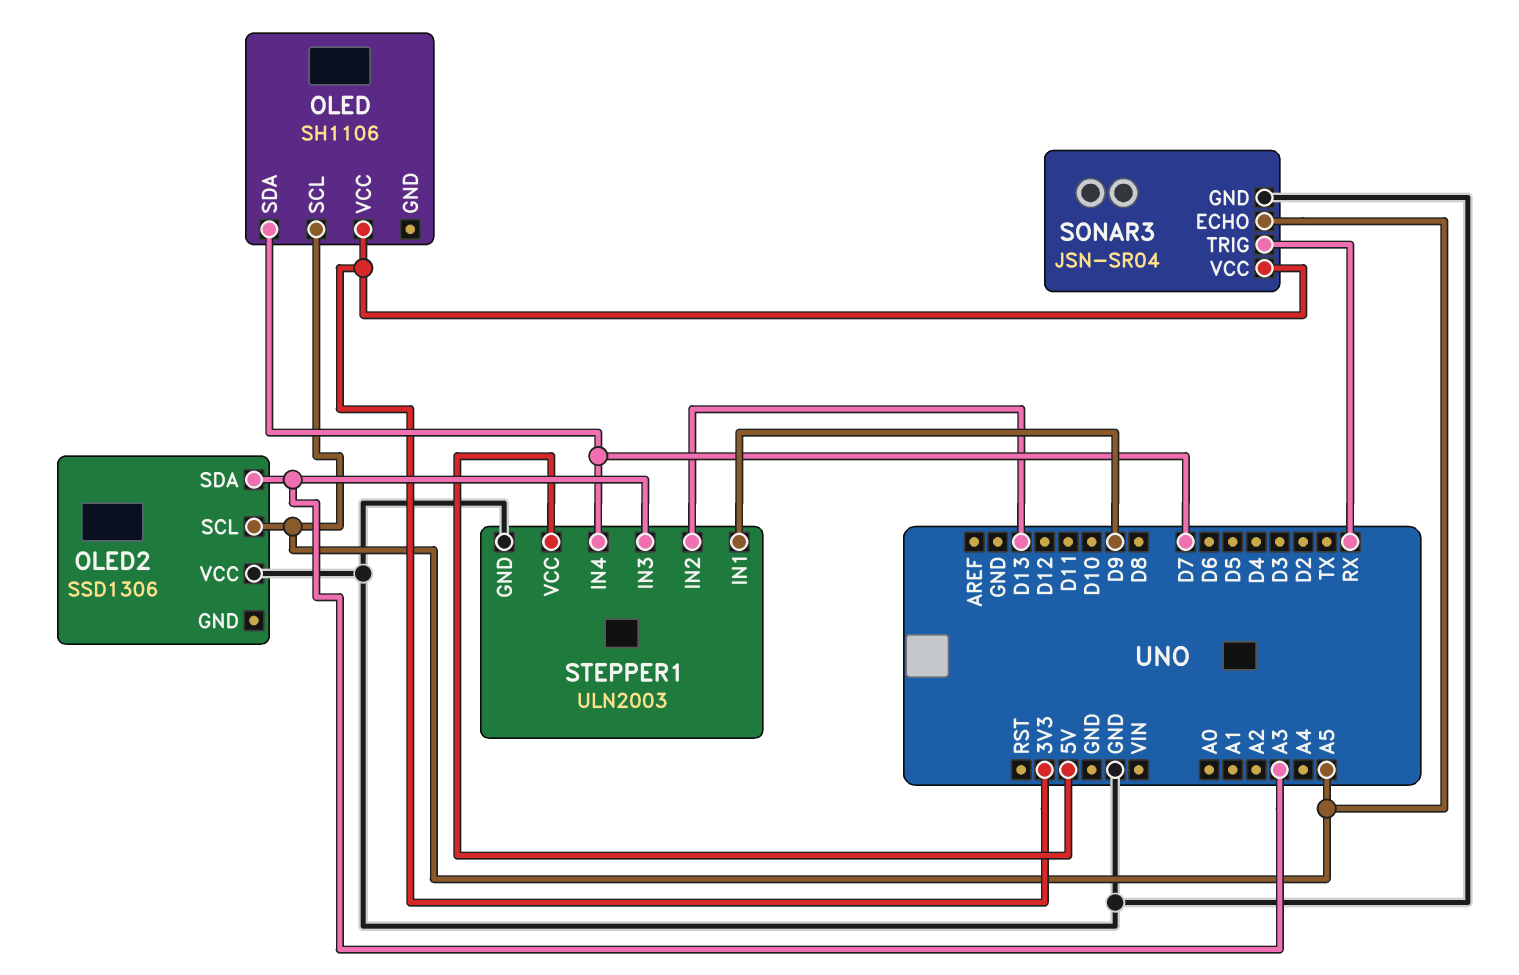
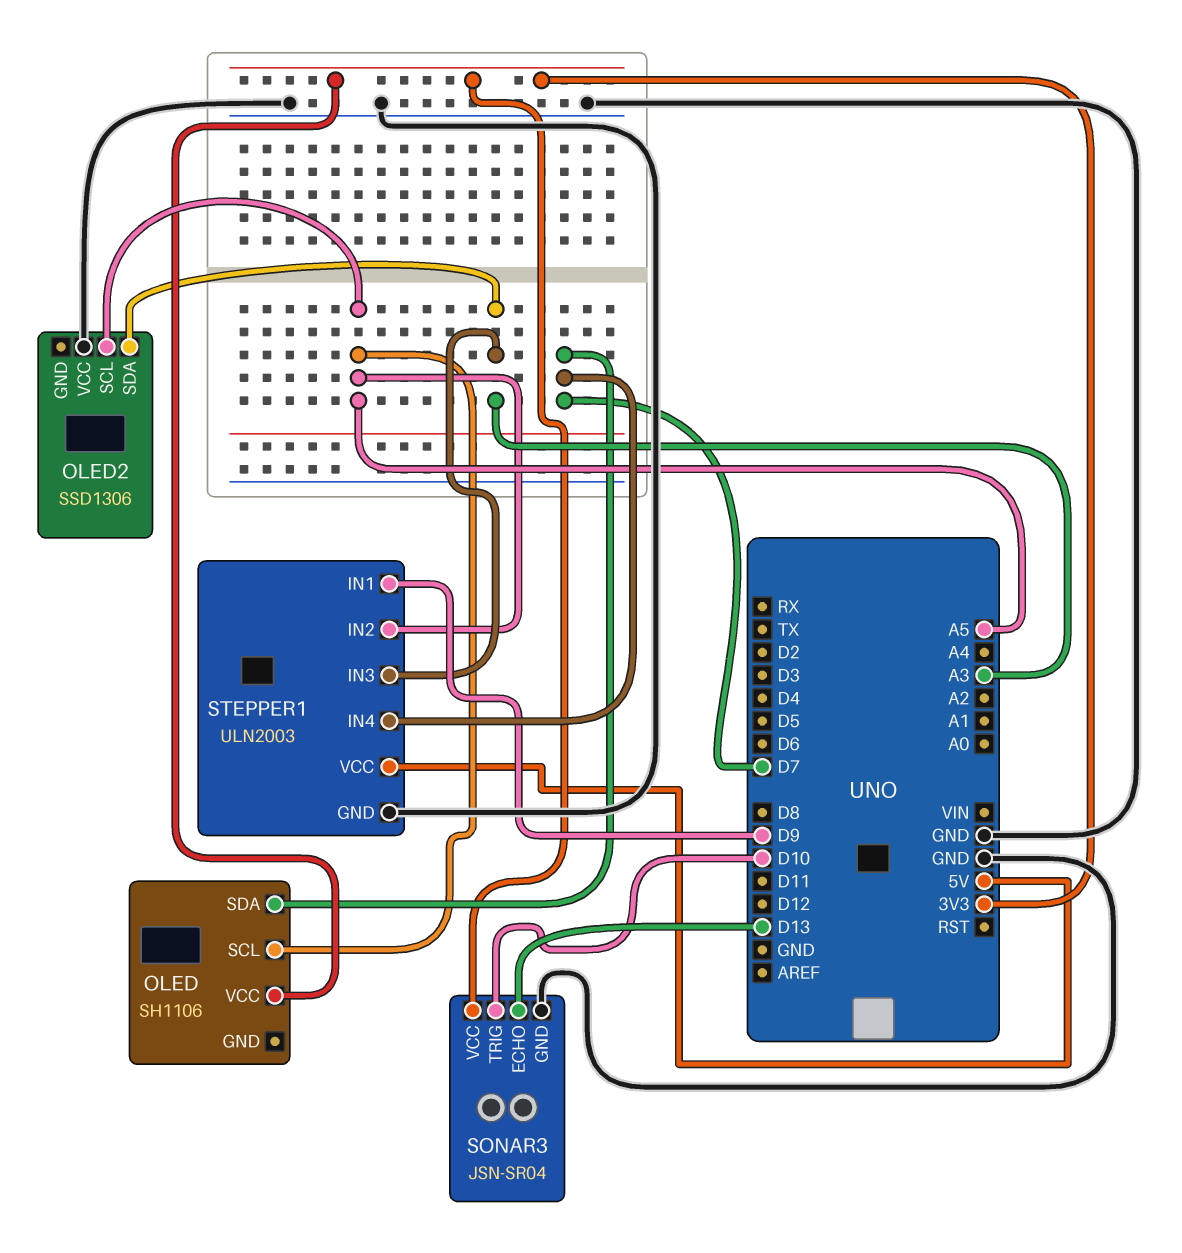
SONAR3 pin ECHO: A5 -> D13
SONAR3 pin TRIG: RX -> D10
STEPPER1 pin IN2: D13 -> A5

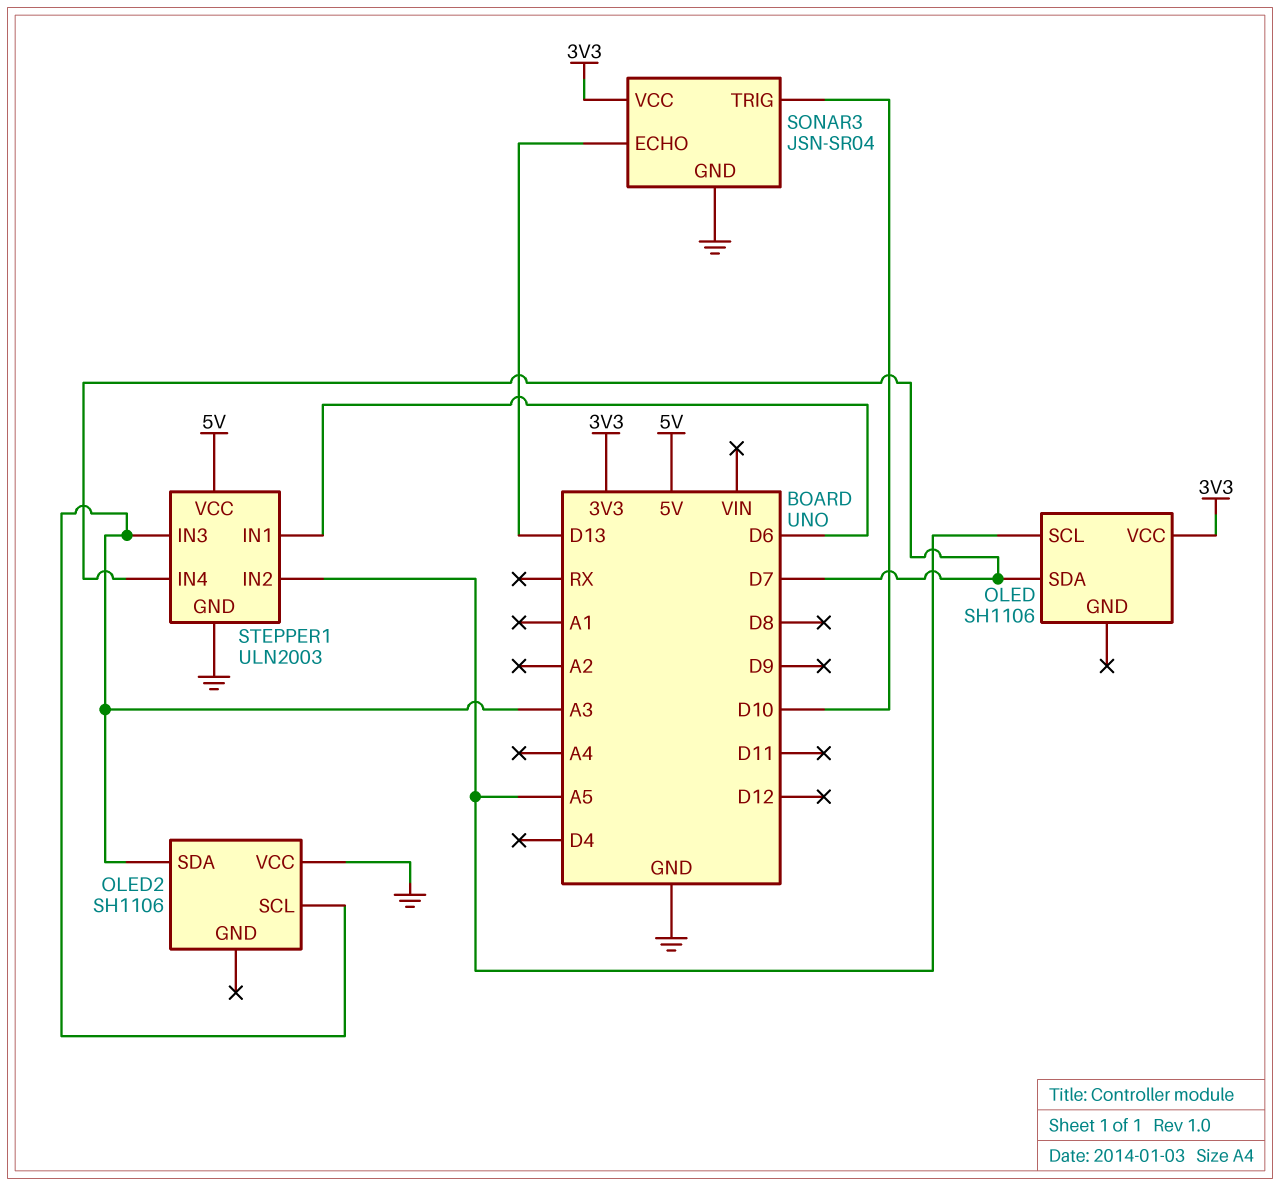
OLED2: SSD1306 -> SH1106
OLED2 pin SCL: A5 -> A3
STEPPER1 pin IN1: D9 -> D6

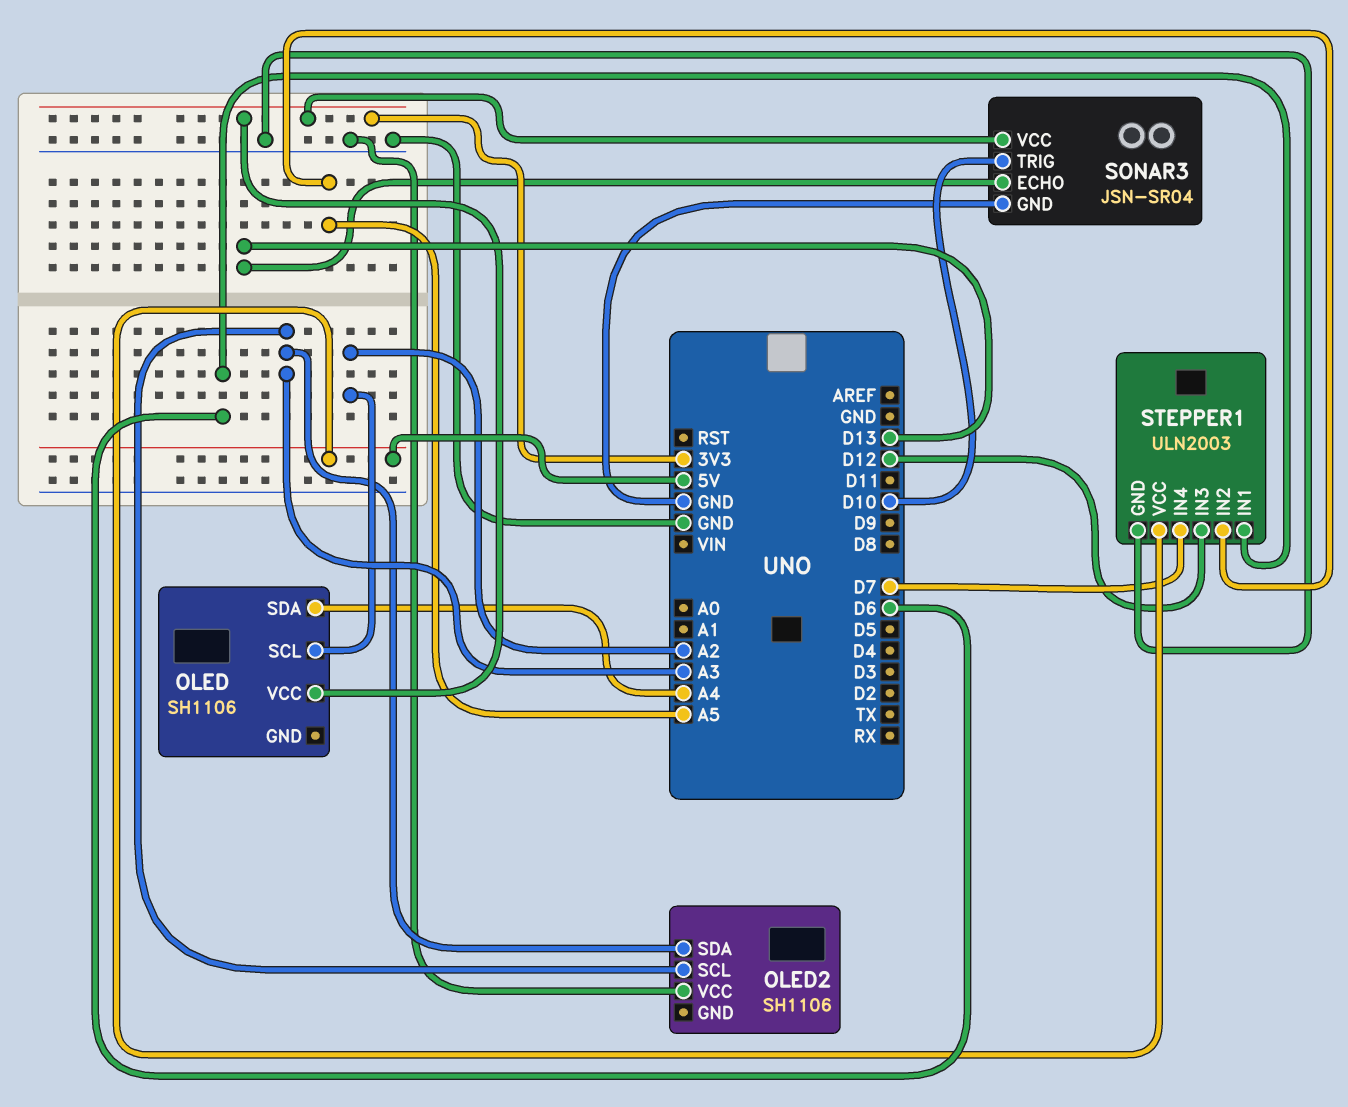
OLED pin SCL: A5 -> A2
OLED pin SDA: D7 -> A4
STEPPER1 pin IN3: A3 -> D12

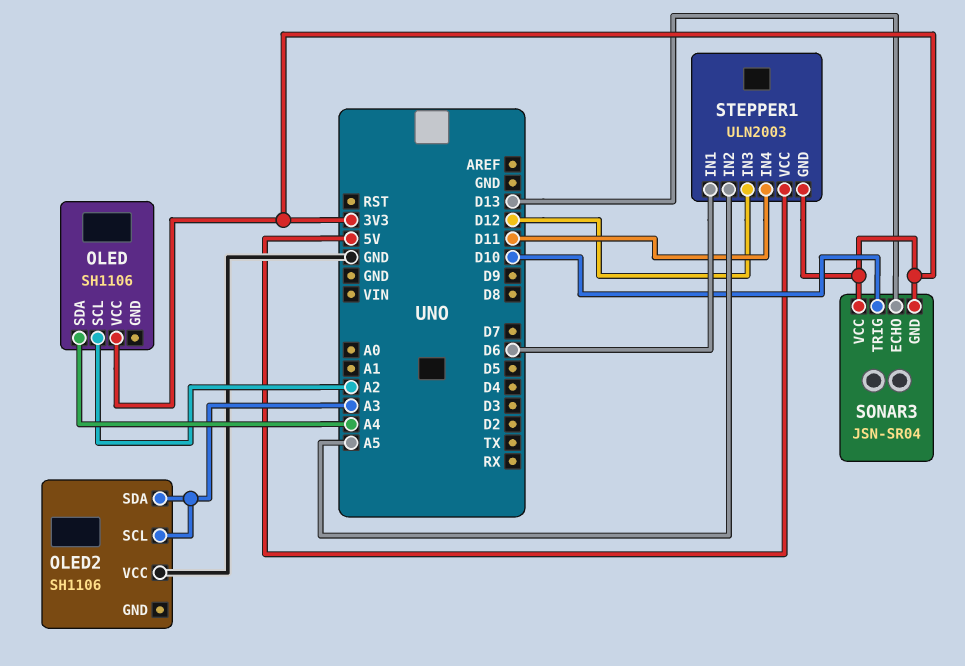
SONAR3 pin GND: GND -> 3V3
STEPPER1 pin GND: GND -> 3V3
STEPPER1 pin IN4: D7 -> D11

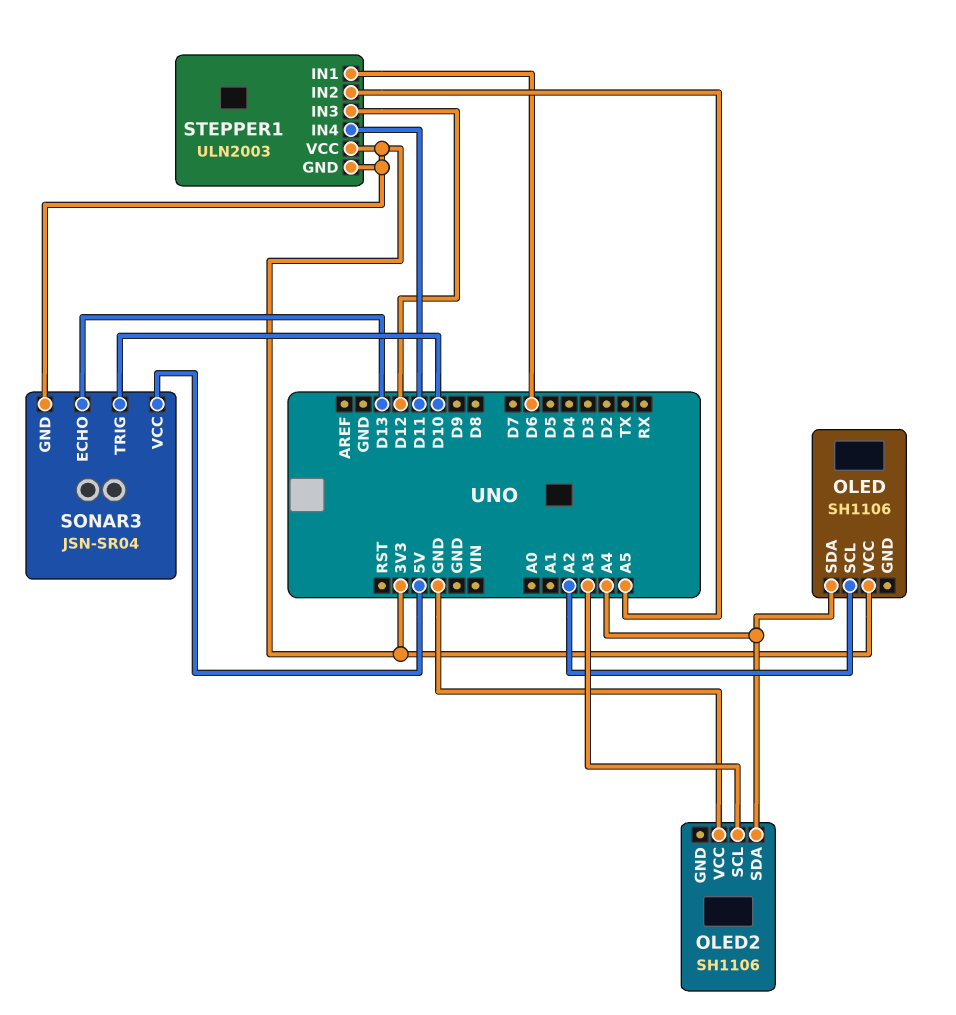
OLED2 pin SDA: A3 -> A4
SONAR3 pin VCC: 3V3 -> 5V
STEPPER1 pin VCC: 5V -> 3V3

